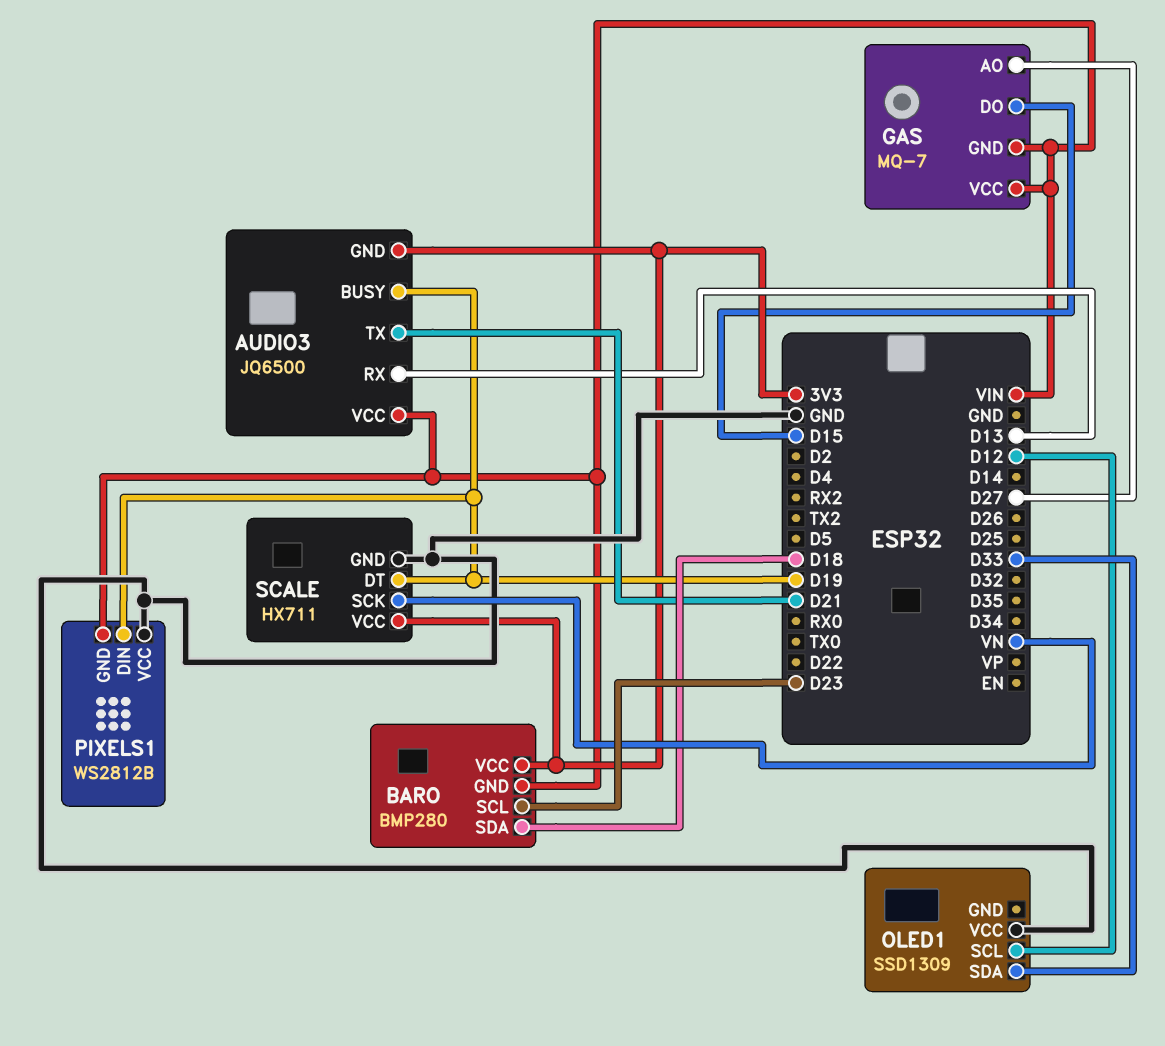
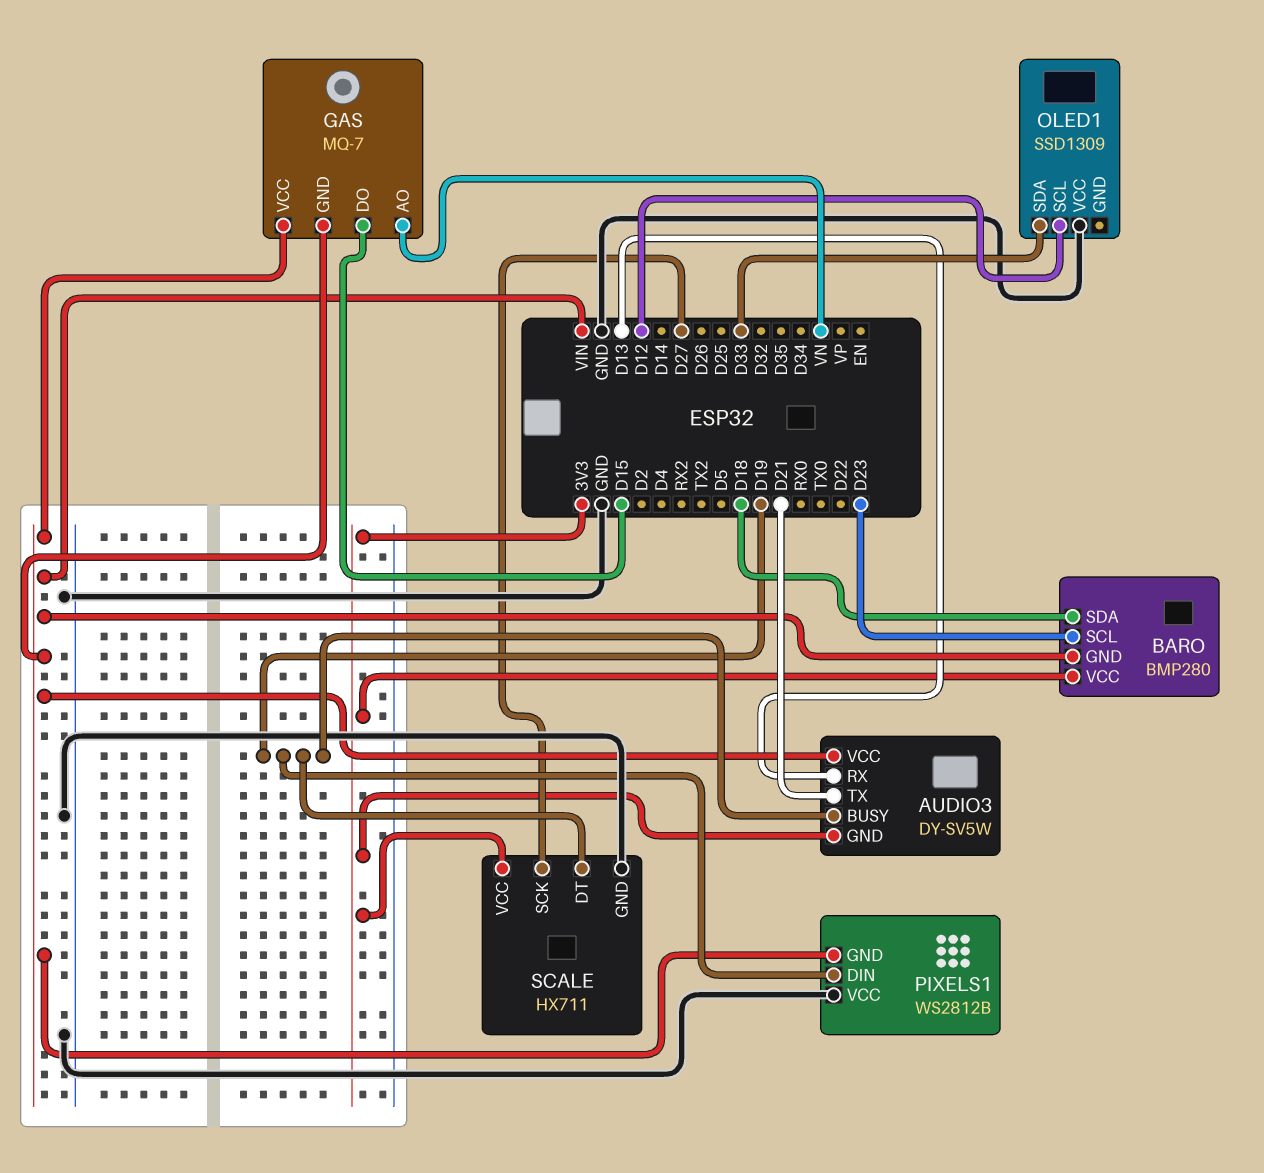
AUDIO3: JQ6500 -> DY-SV5W
GAS pin AO: D27 -> VN
SCALE pin SCK: VN -> D27

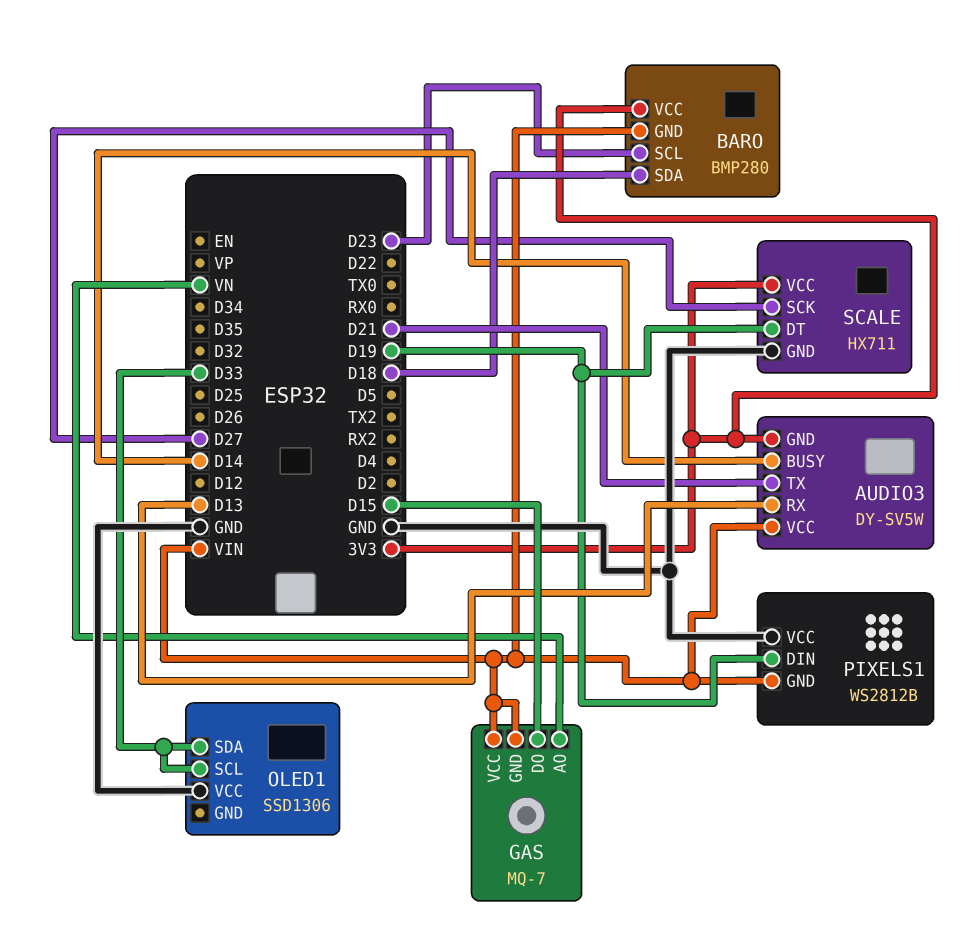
AUDIO3 pin BUSY: D19 -> D14
OLED1: SSD1309 -> SSD1306
OLED1 pin SCL: D12 -> D33

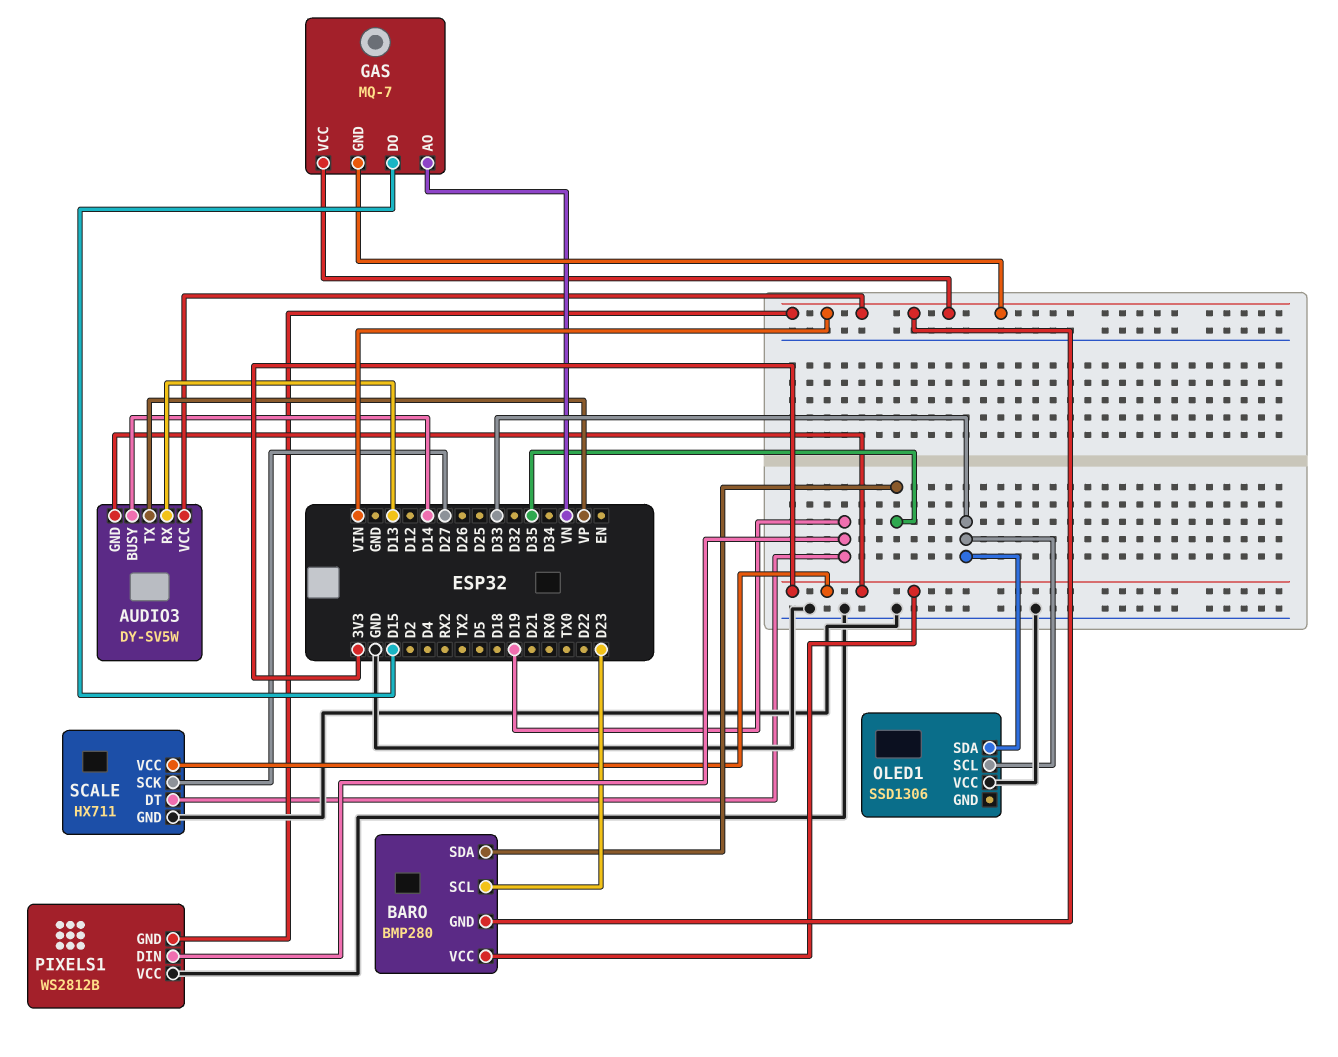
AUDIO3 pin TX: D21 -> VP
BARO pin SDA: D18 -> D35

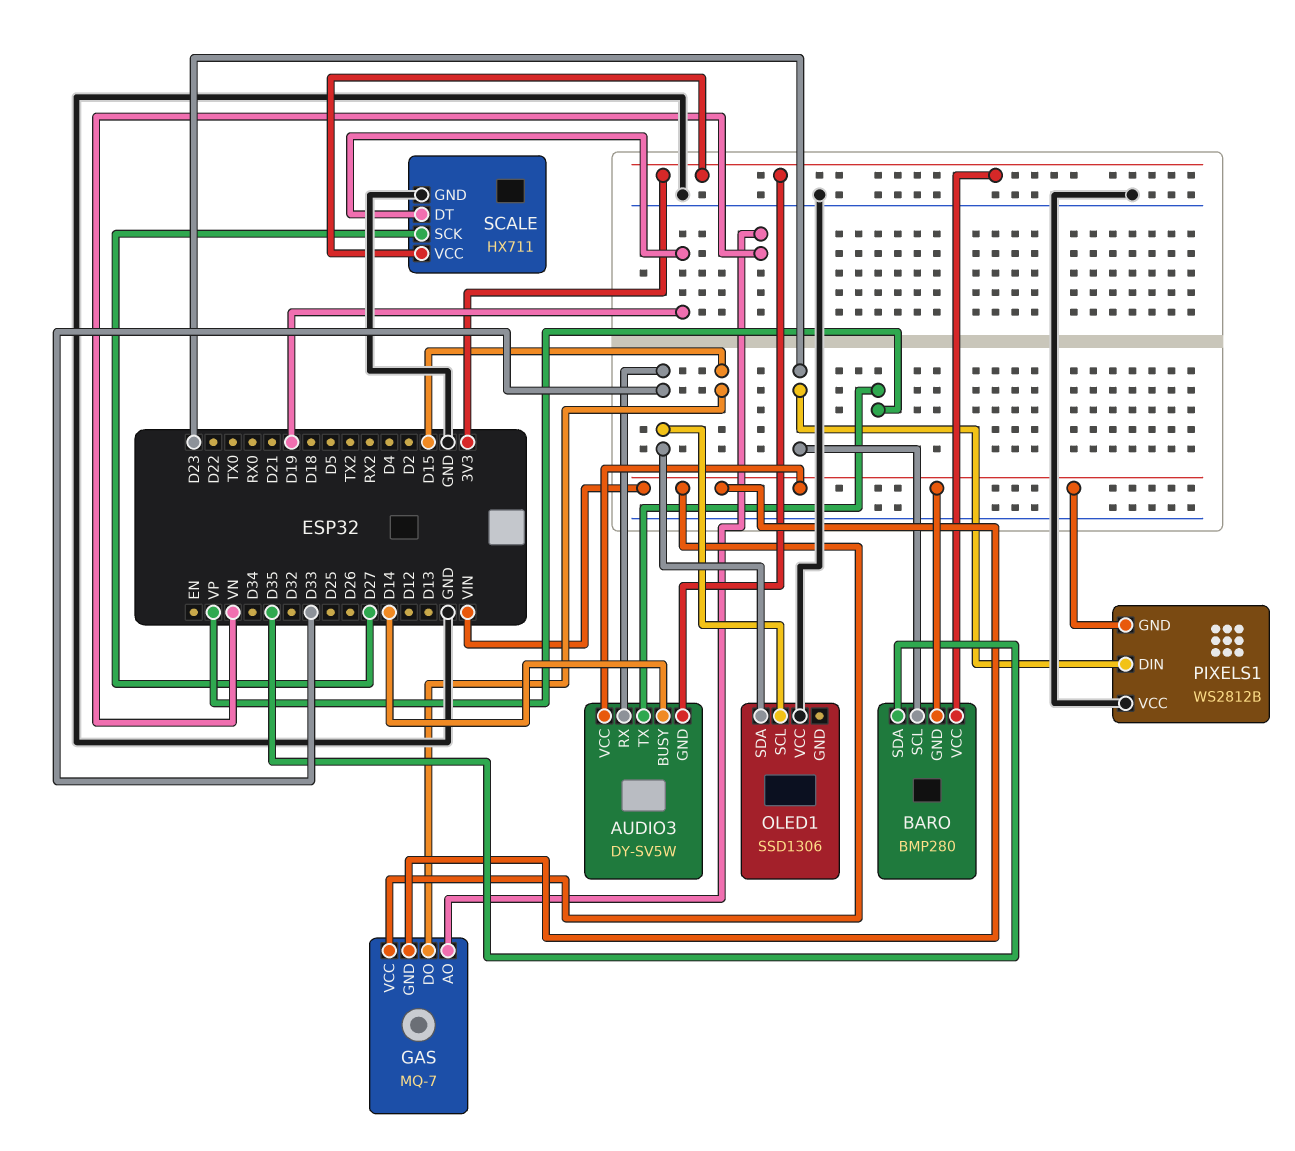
AUDIO3 pin RX: D13 -> D33
PIXELS1 pin DIN: D19 -> D23

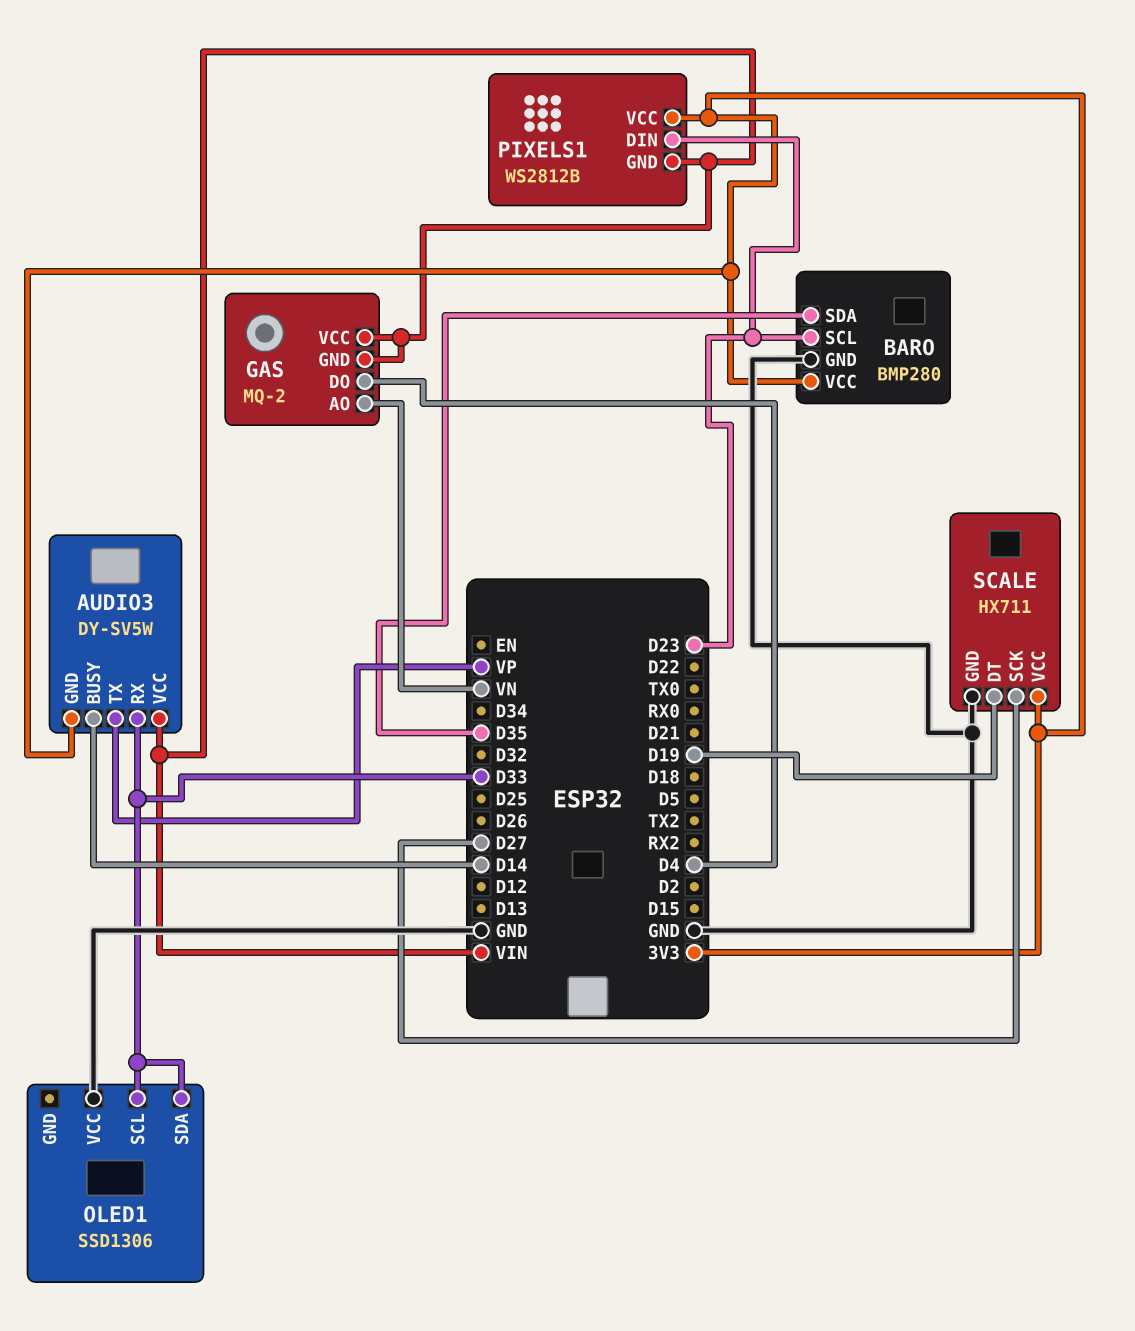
BARO pin GND: VIN -> GND
GAS: MQ-7 -> MQ-2
GAS pin DO: D15 -> D4
PIXELS1 pin VCC: GND -> 3V3

